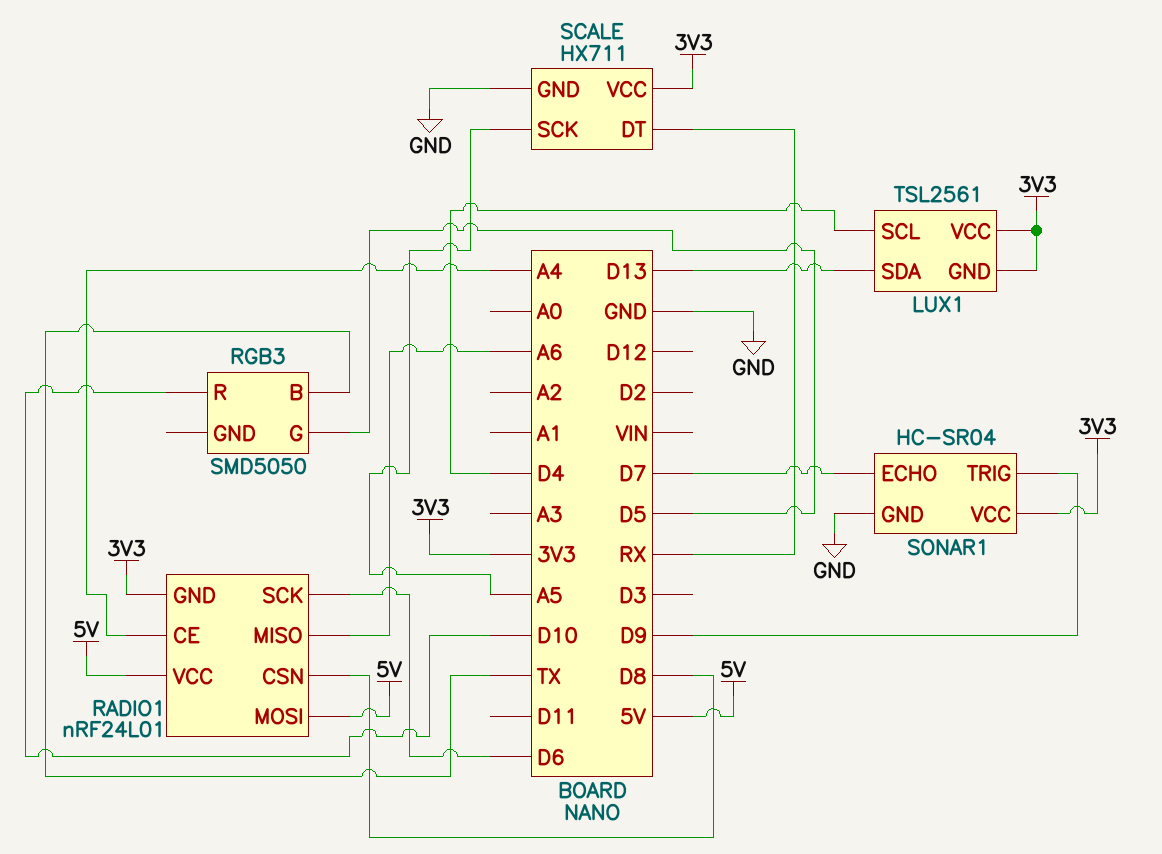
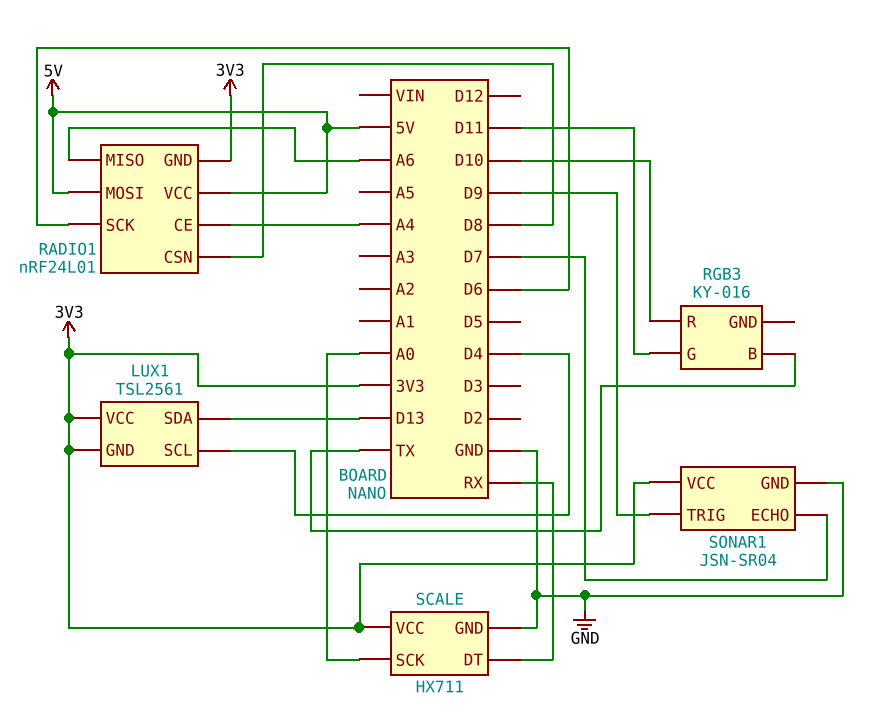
RGB3: SMD5050 -> KY-016
RGB3 pin G: D5 -> D11
SCALE pin SCK: A5 -> A0
SONAR1: HC-SR04 -> JSN-SR04

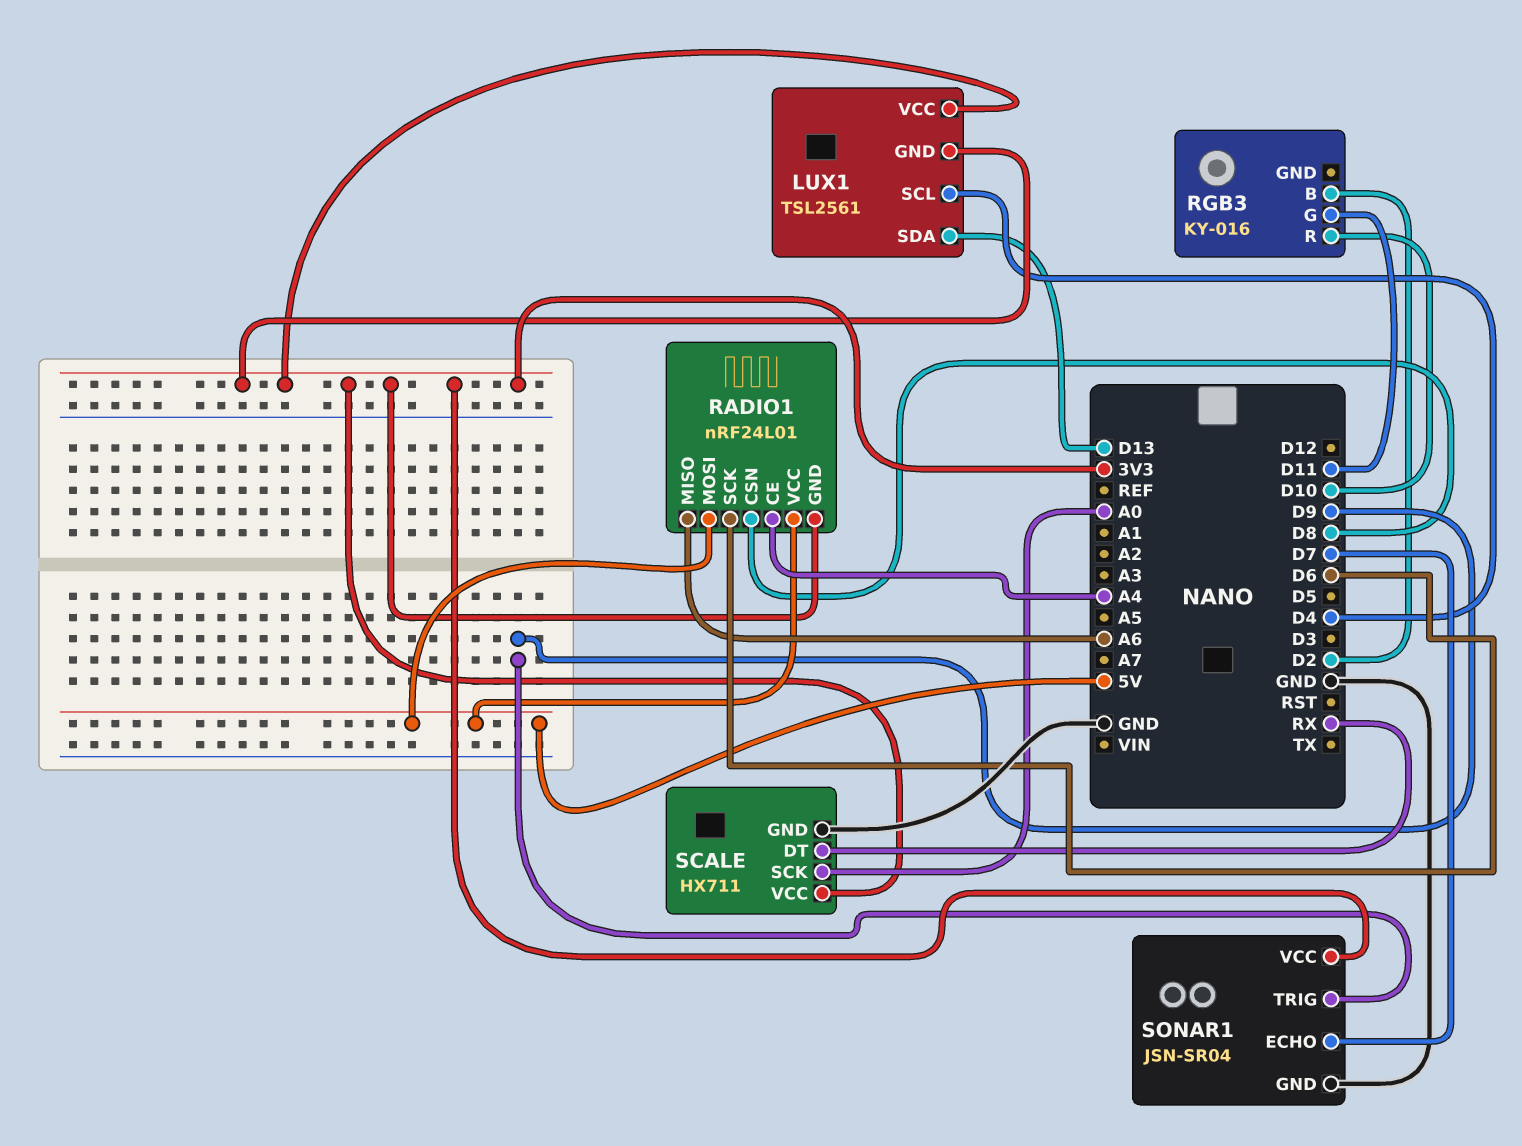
RGB3 pin B: TX -> D2

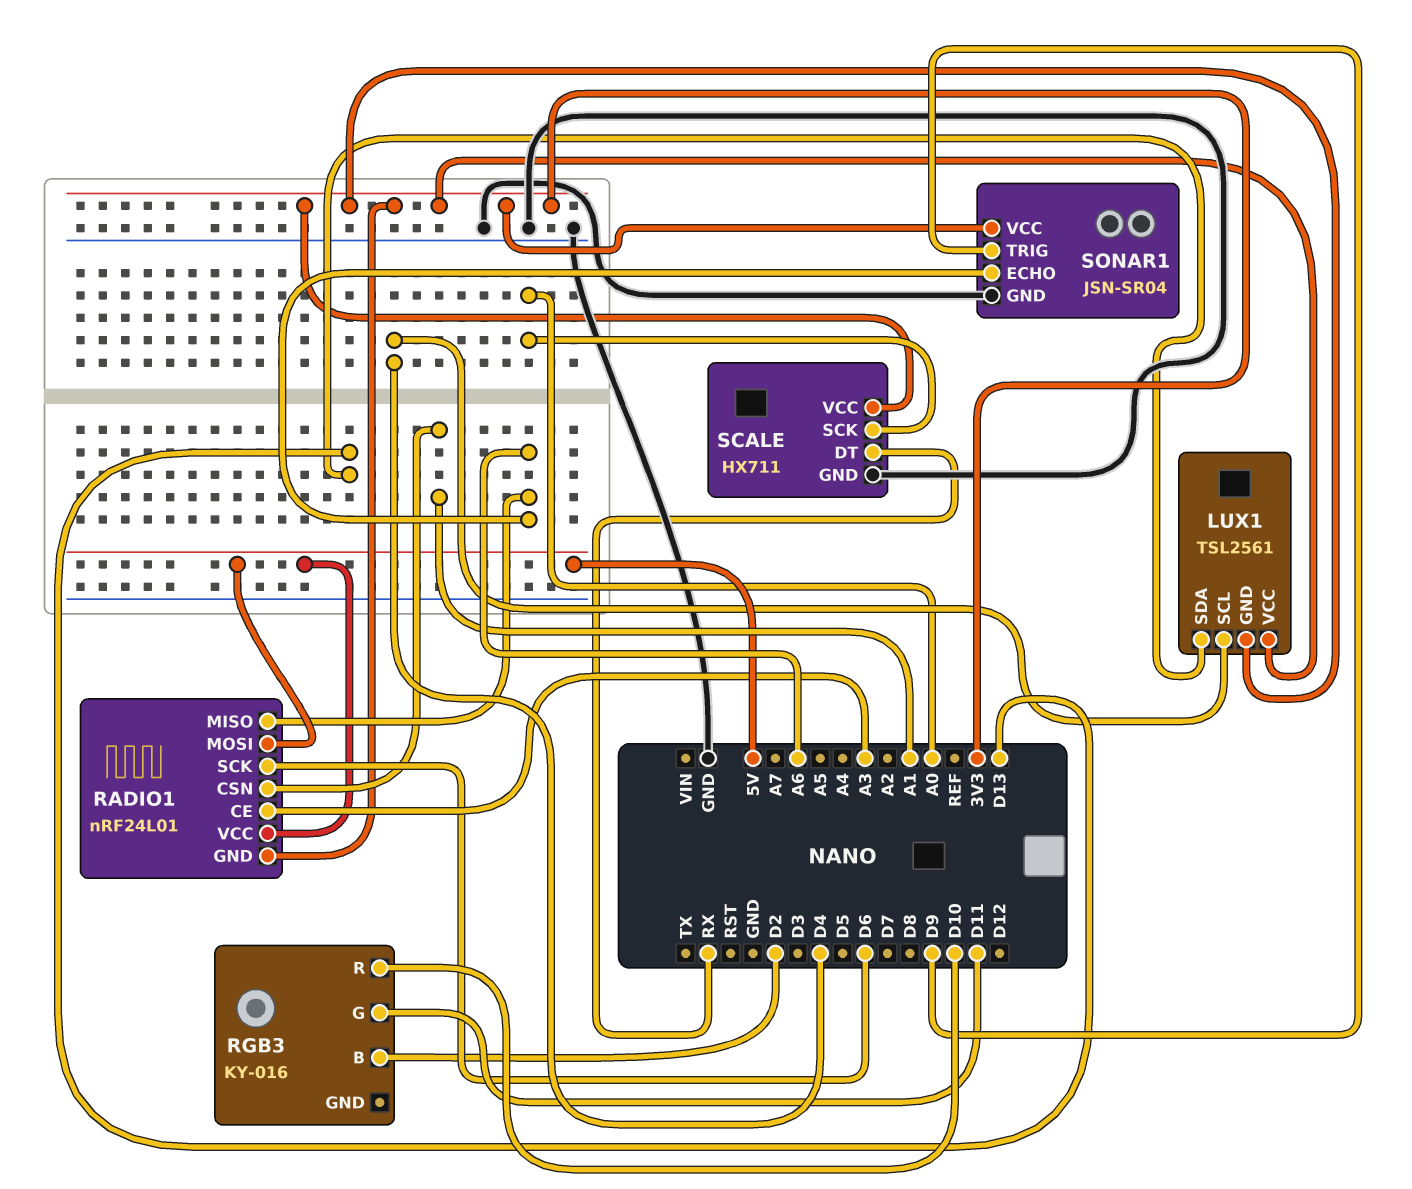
RADIO1 pin CE: A4 -> A3
RADIO1 pin CSN: D8 -> A1
SONAR1 pin ECHO: D7 -> A6

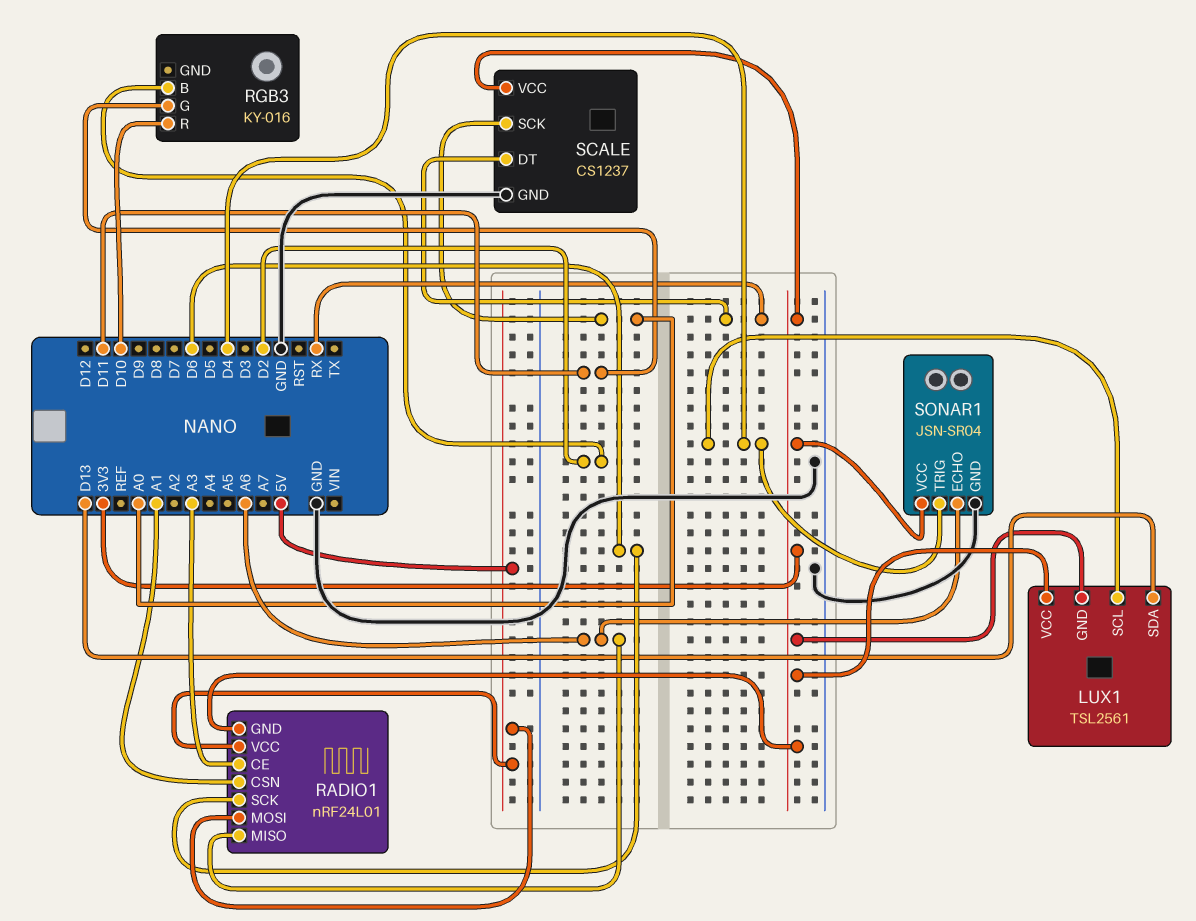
SCALE: HX711 -> CS1237
SONAR1 pin TRIG: D9 -> D4

